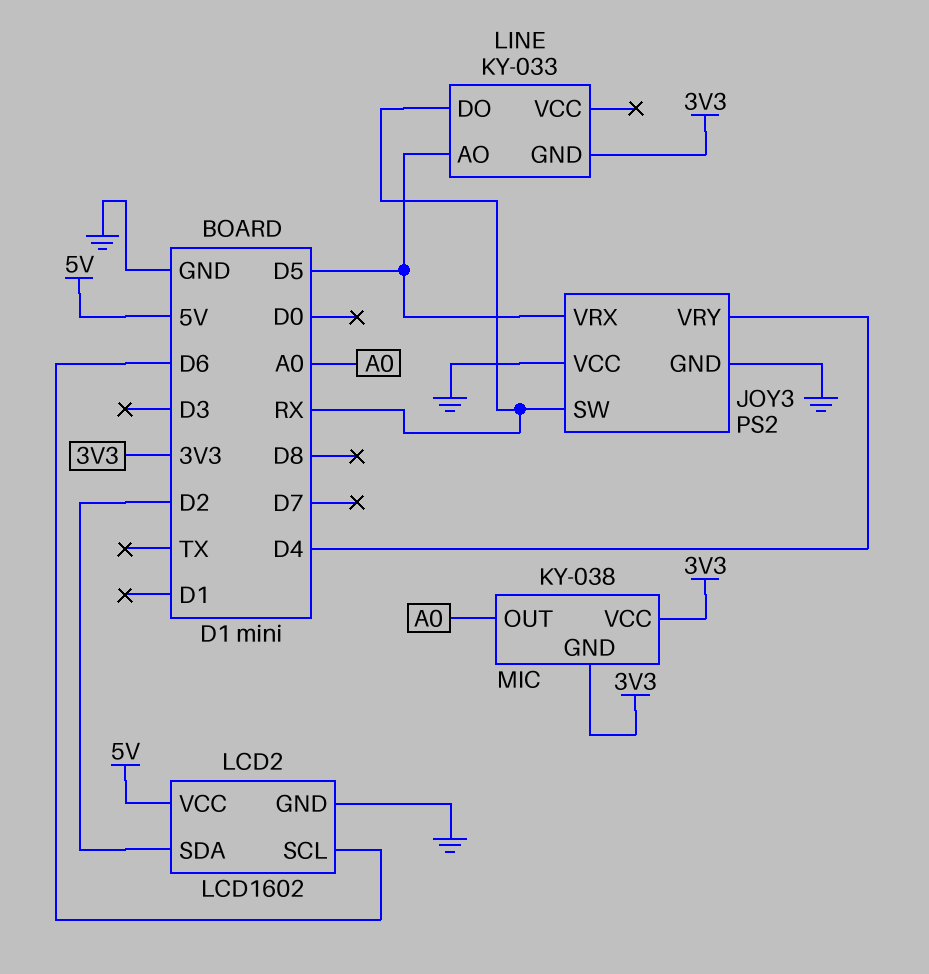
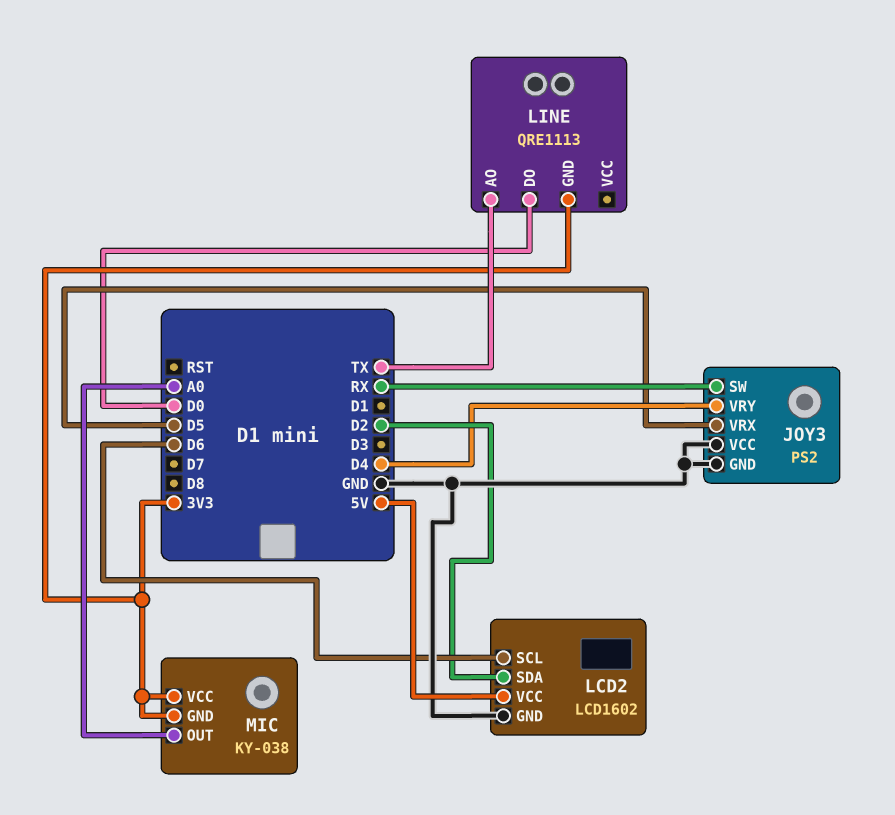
LINE: KY-033 -> QRE1113
LINE pin AO: D5 -> TX
LINE pin DO: RX -> D0

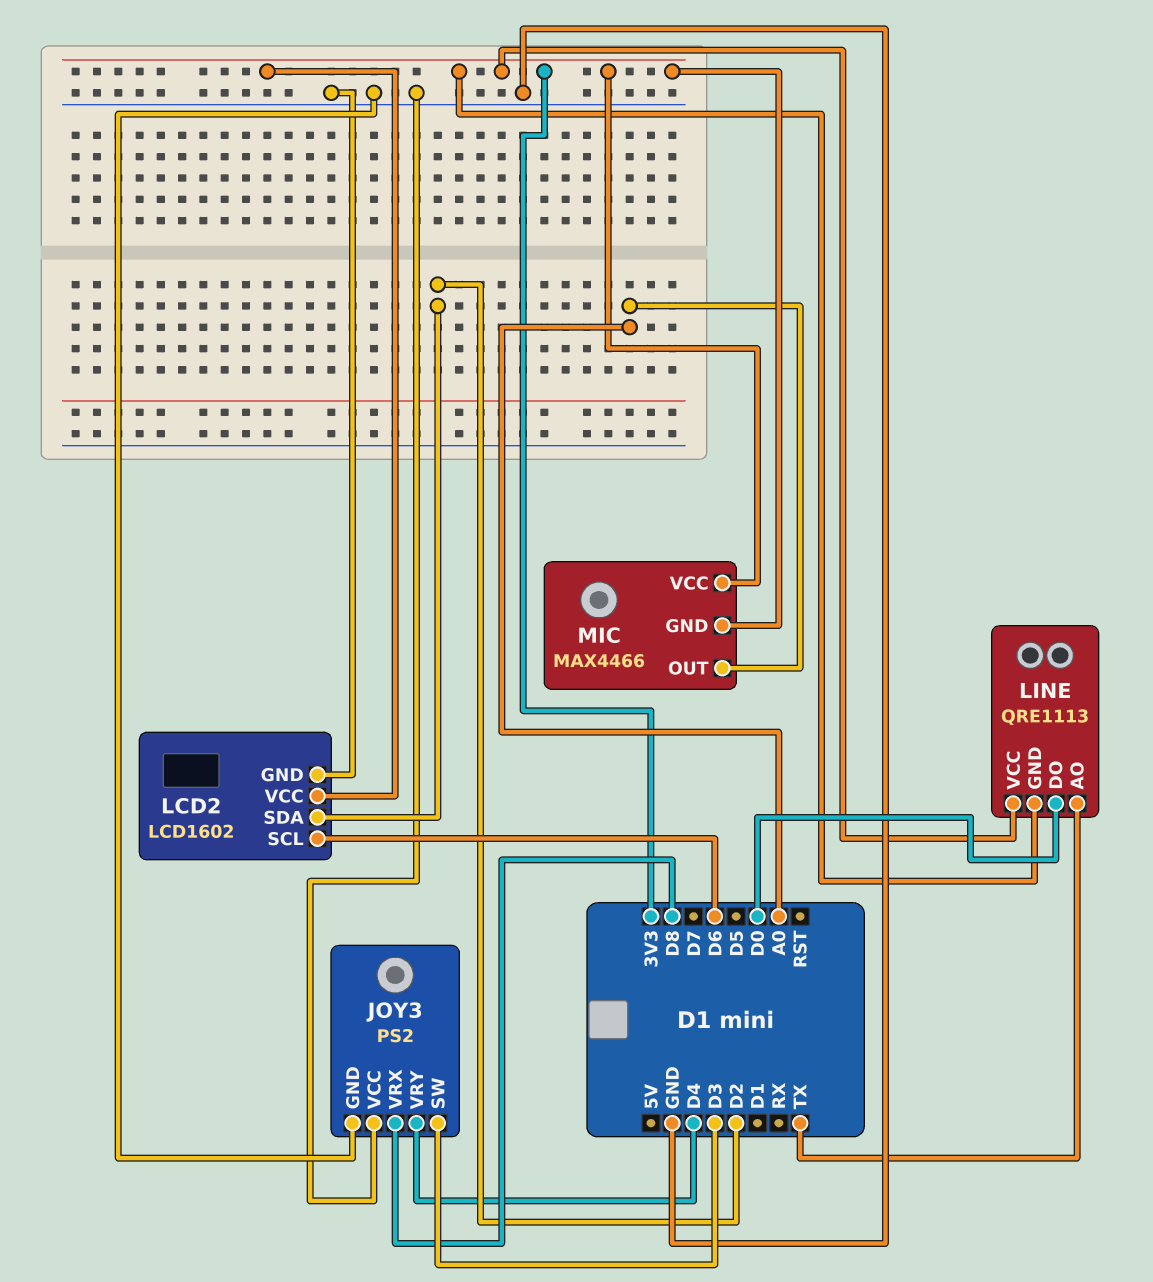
JOY3 pin SW: RX -> D3
JOY3 pin VRX: D5 -> D8
LCD2 pin VCC: 5V -> 3V3
LINE pin VCC: none -> 3V3
MIC: KY-038 -> MAX4466

